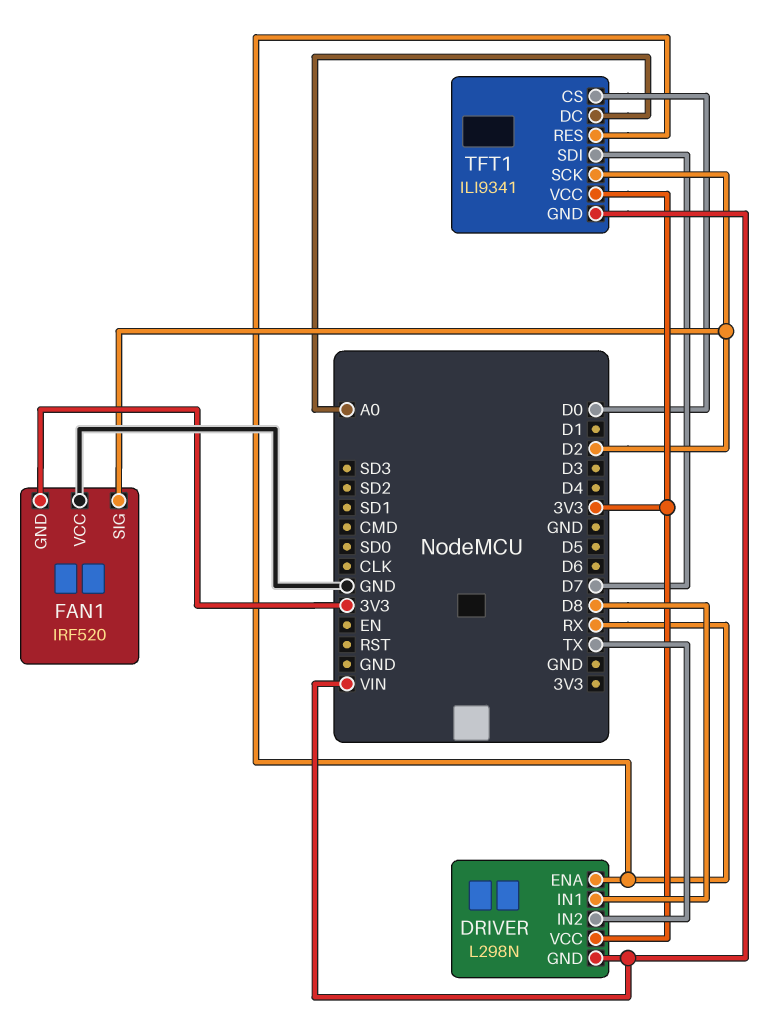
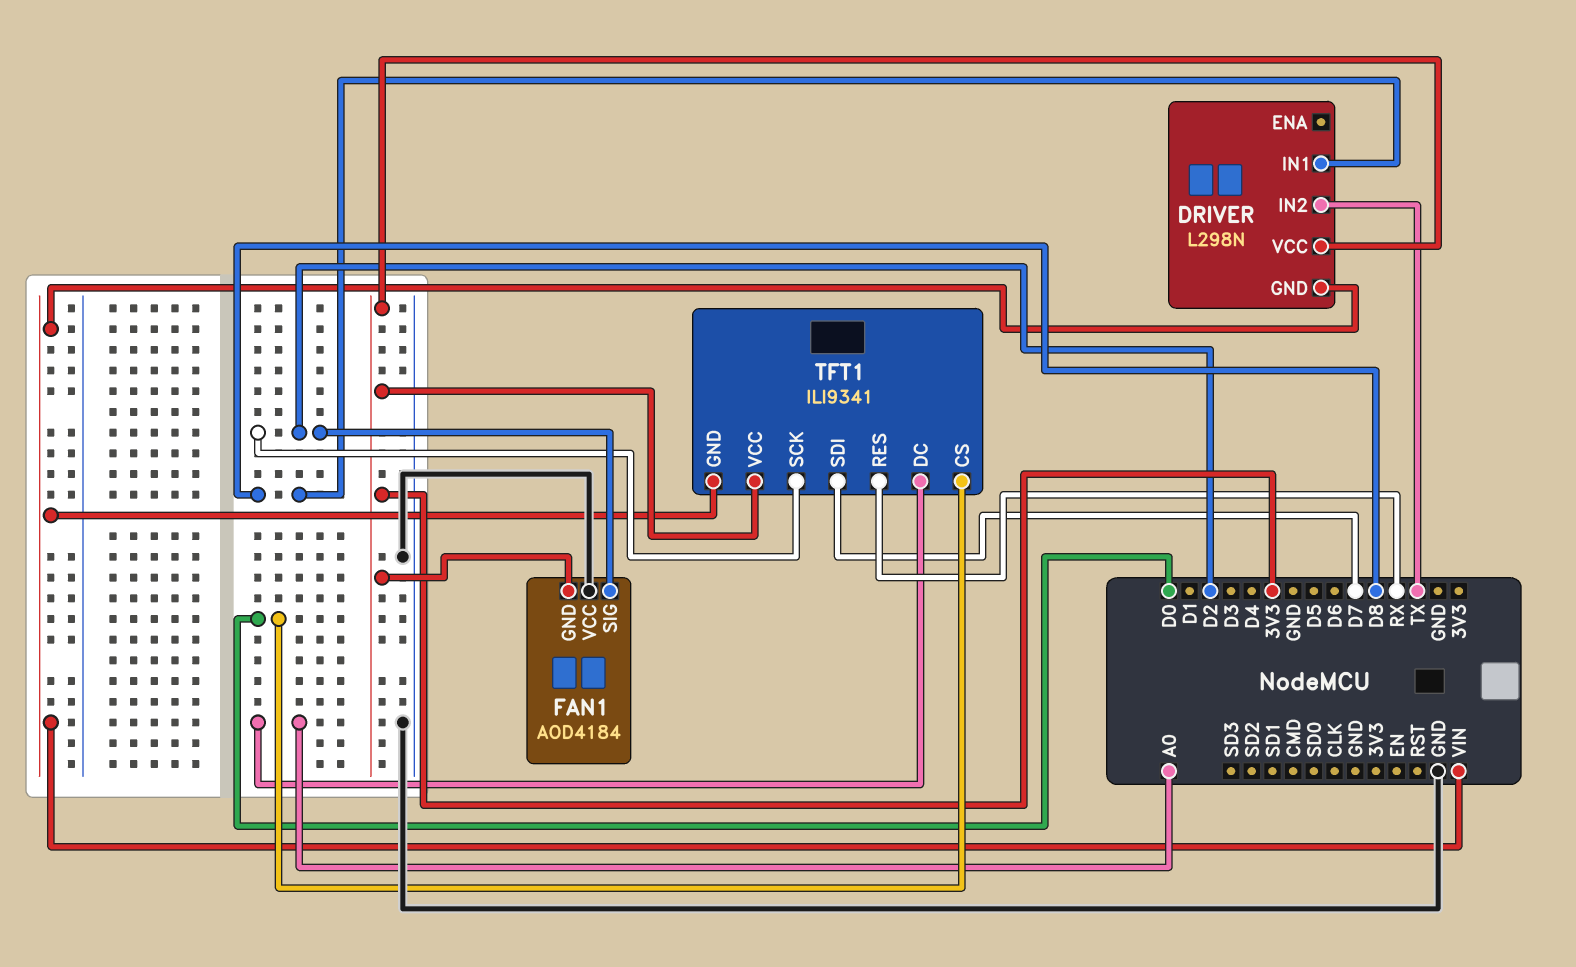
DRIVER pin ENA: RX -> none
FAN1: IRF520 -> AOD4184

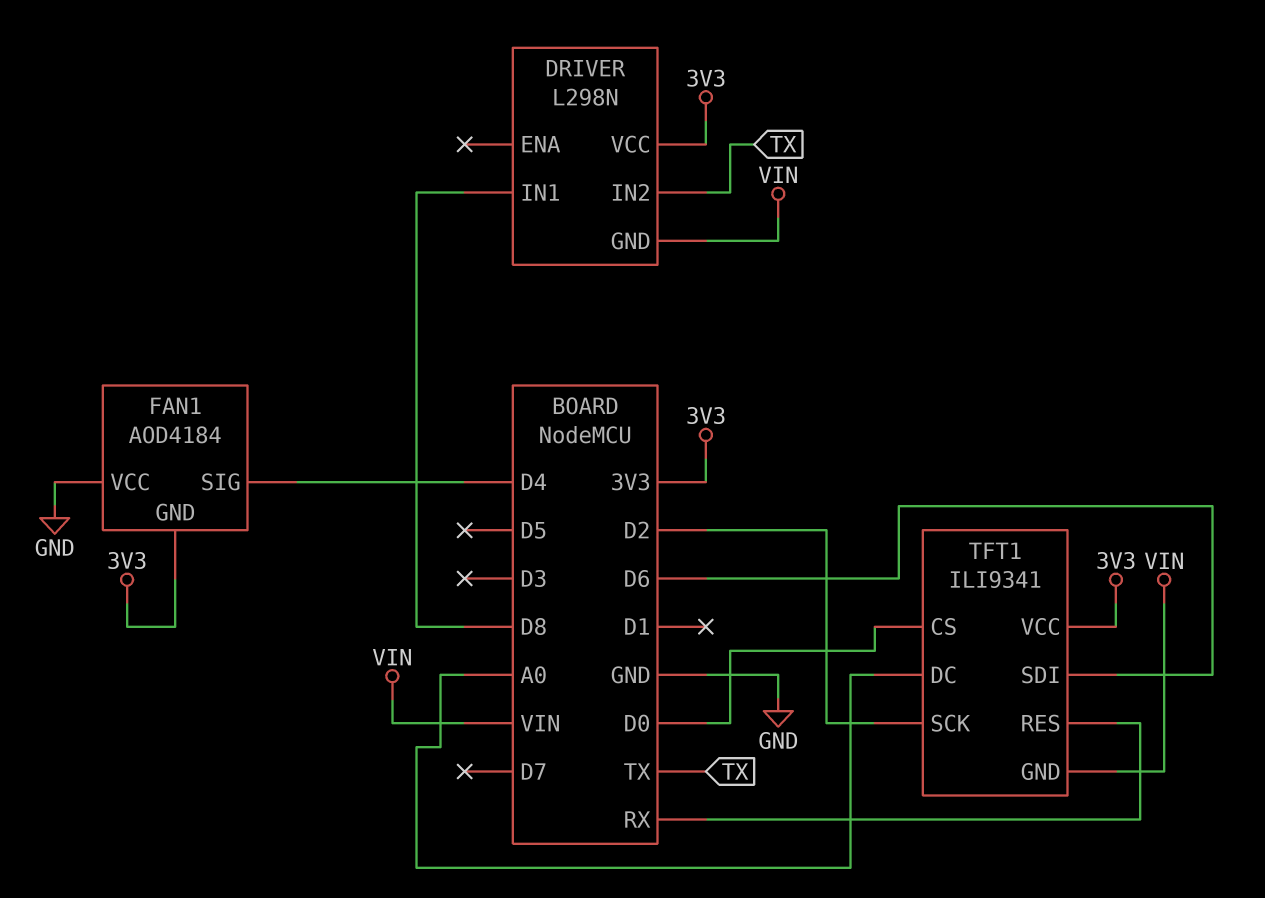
FAN1 pin SIG: D2 -> D4
TFT1 pin SDI: D7 -> D6

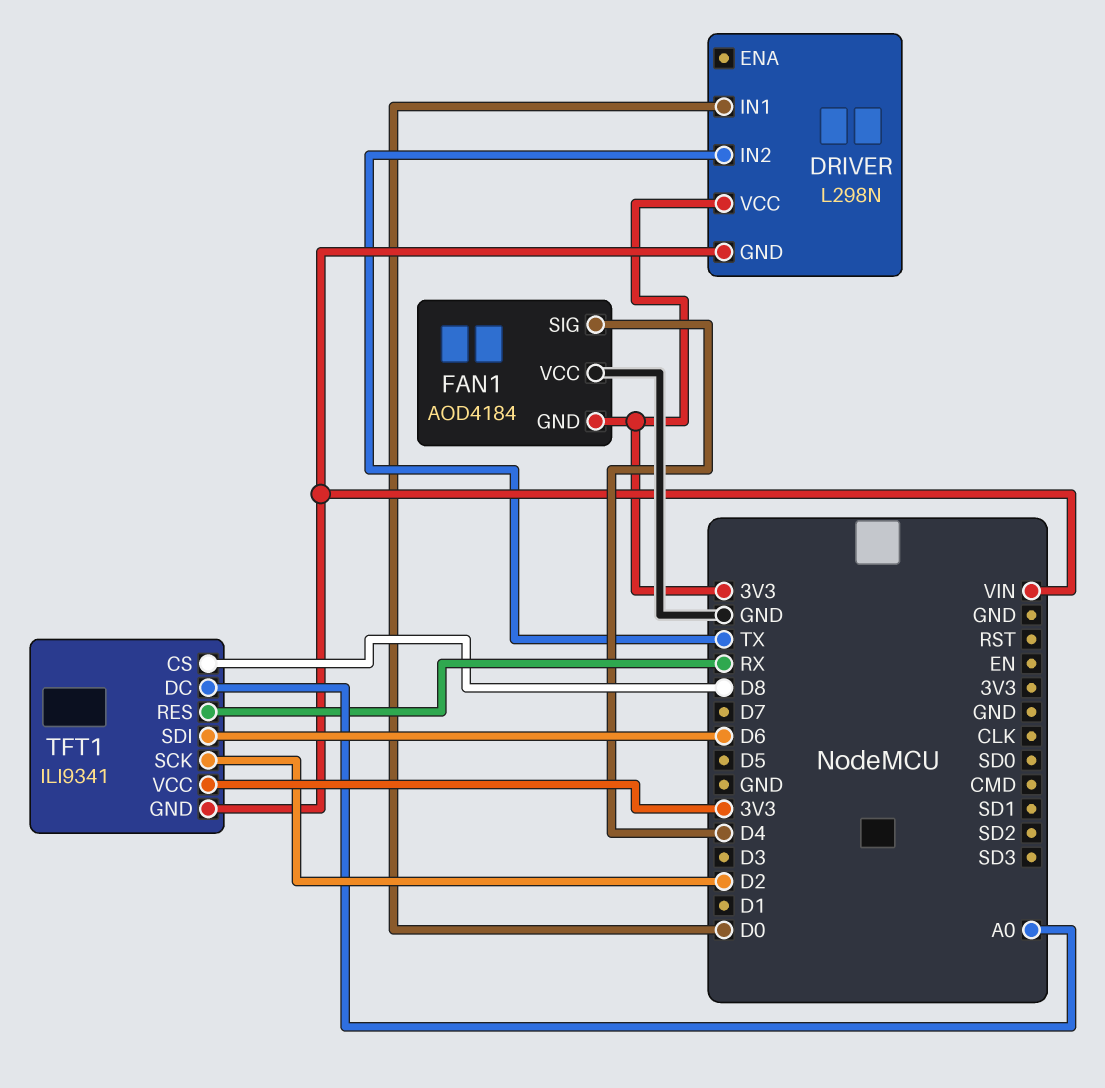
DRIVER pin IN1: D8 -> D0
TFT1 pin CS: D0 -> D8

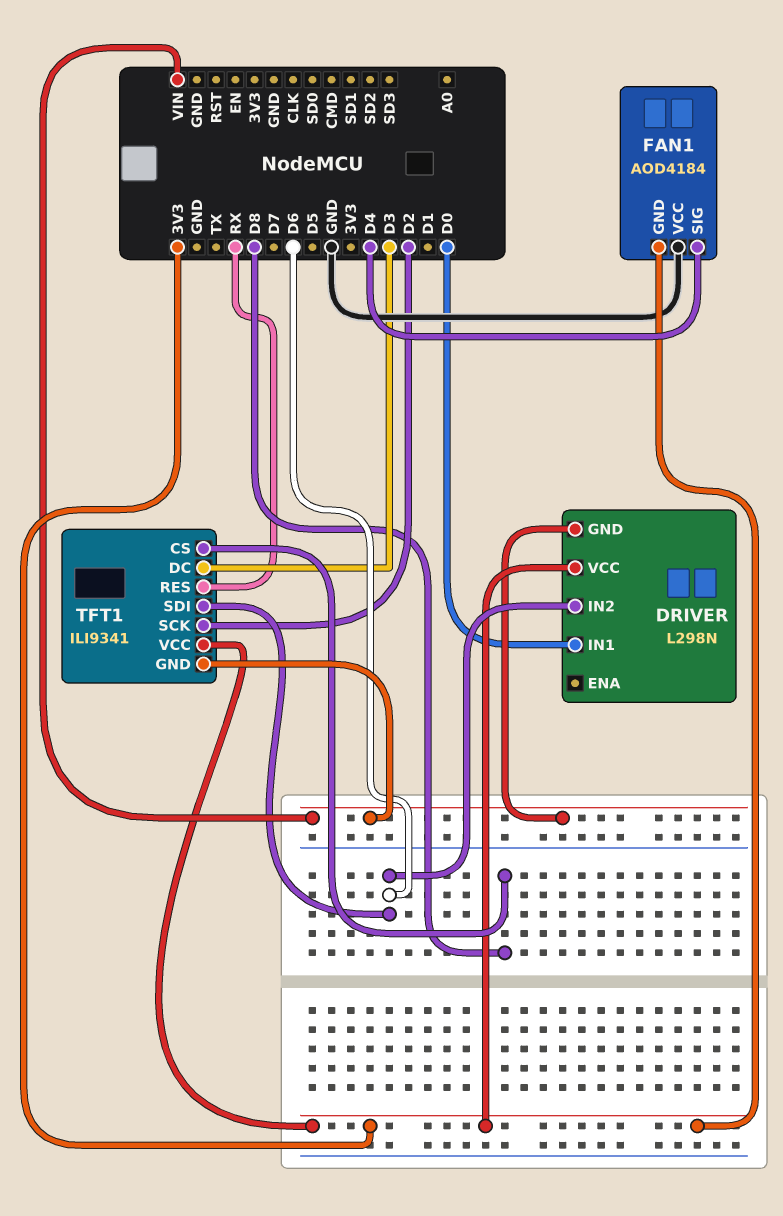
DRIVER pin IN2: TX -> D6
TFT1 pin DC: A0 -> D3

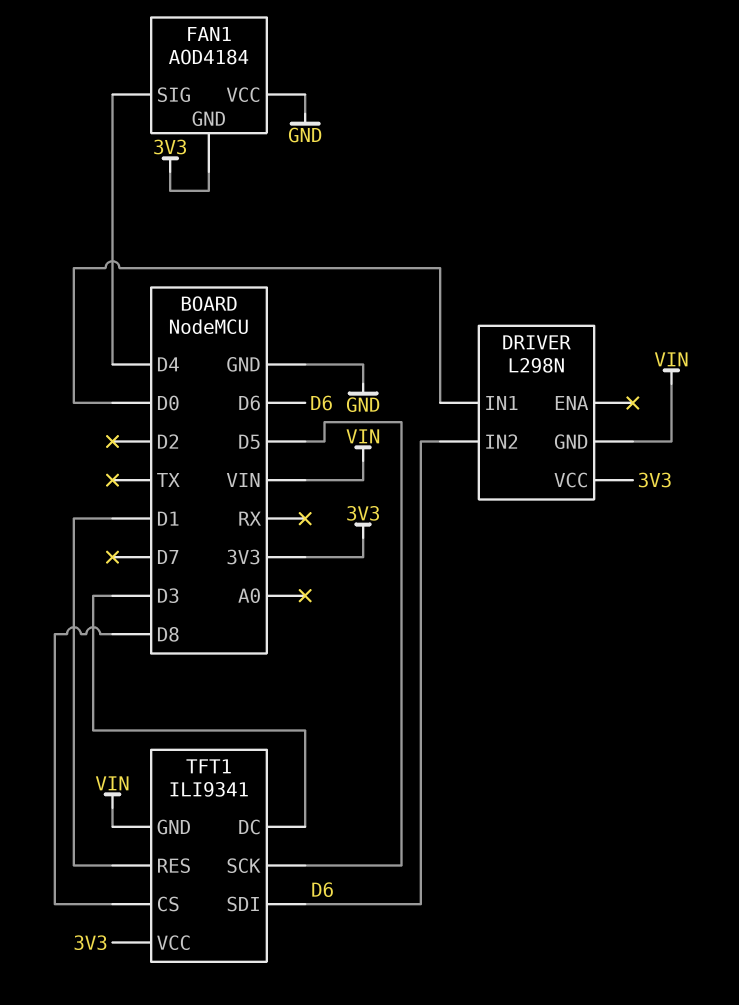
TFT1 pin RES: RX -> D1
TFT1 pin SCK: D2 -> D5

